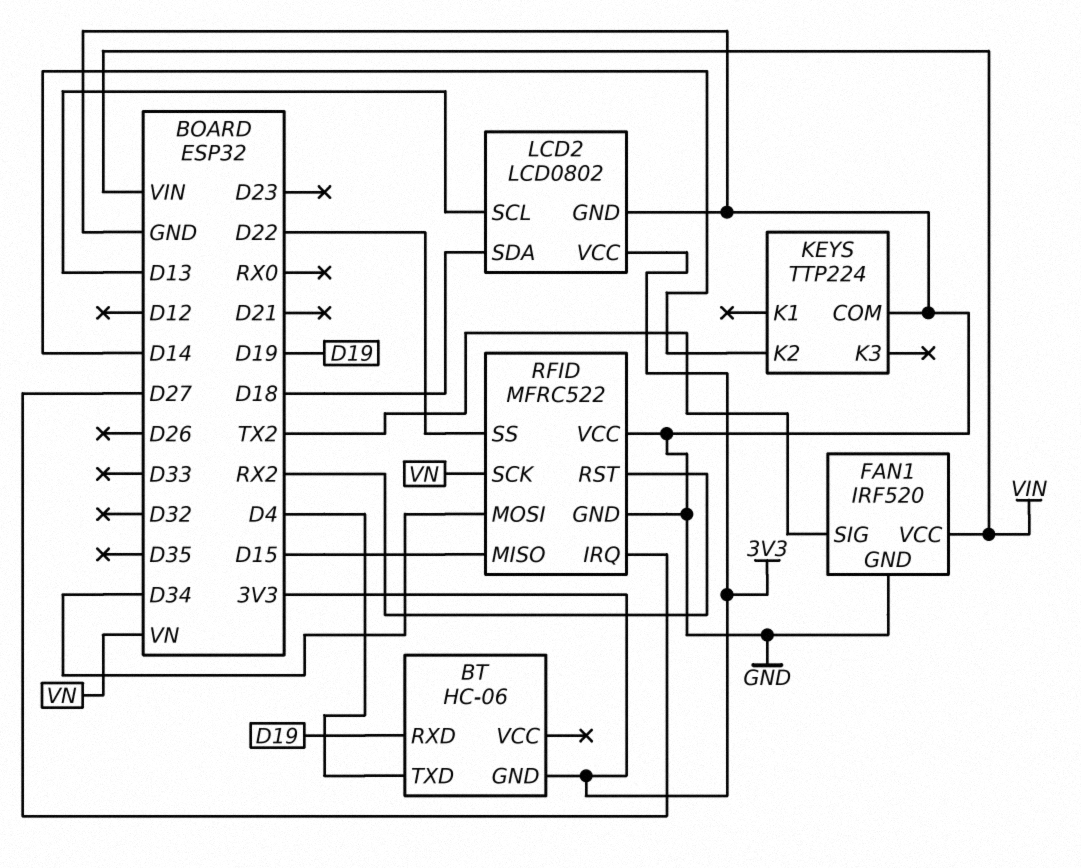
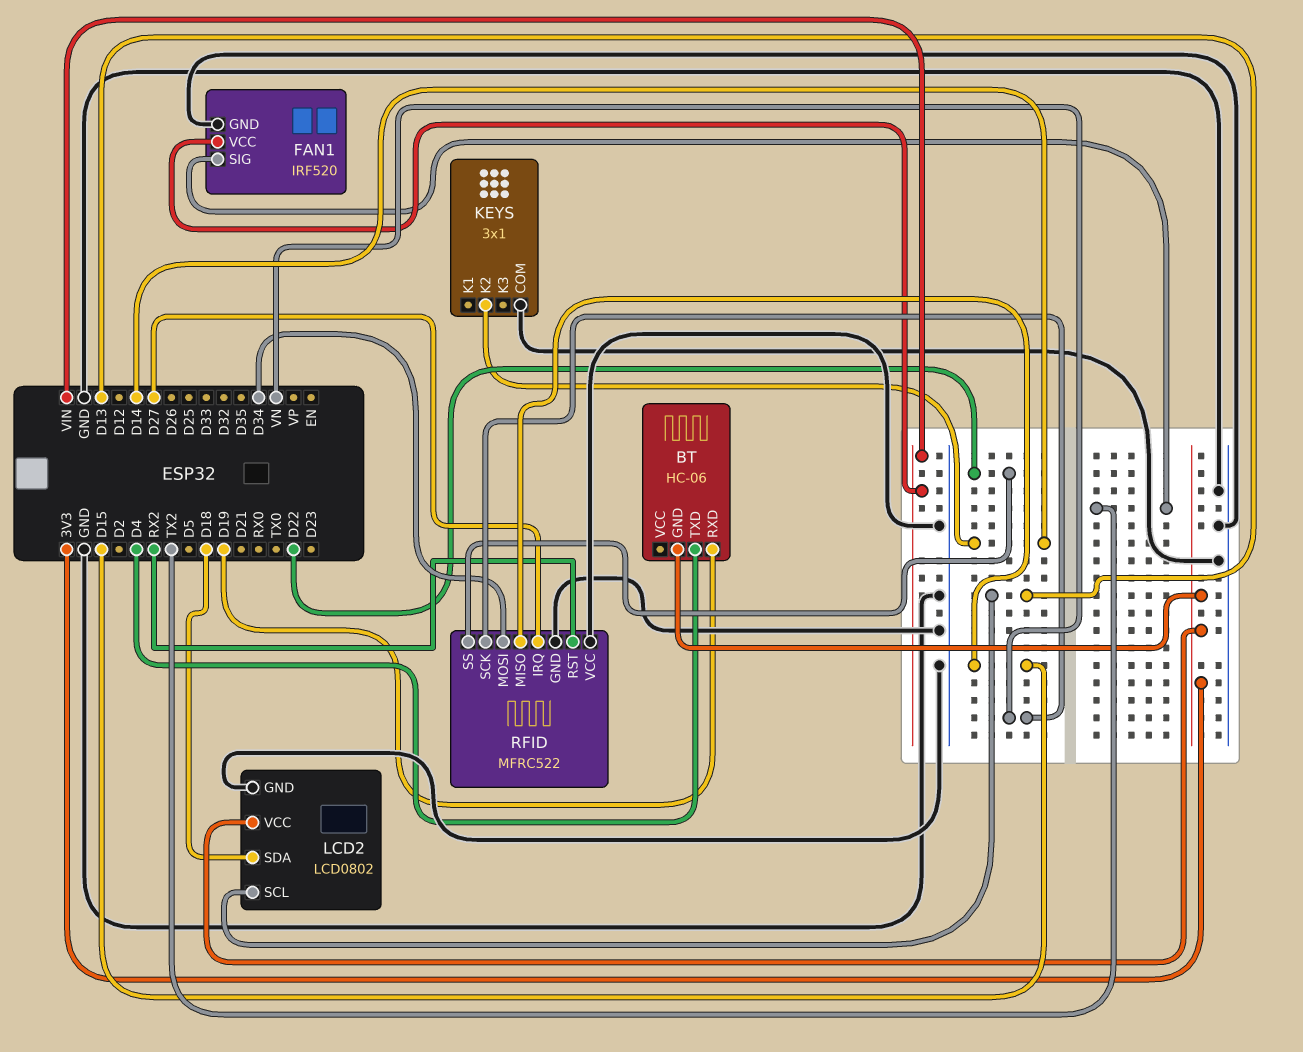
KEYS: TTP224 -> 3x1

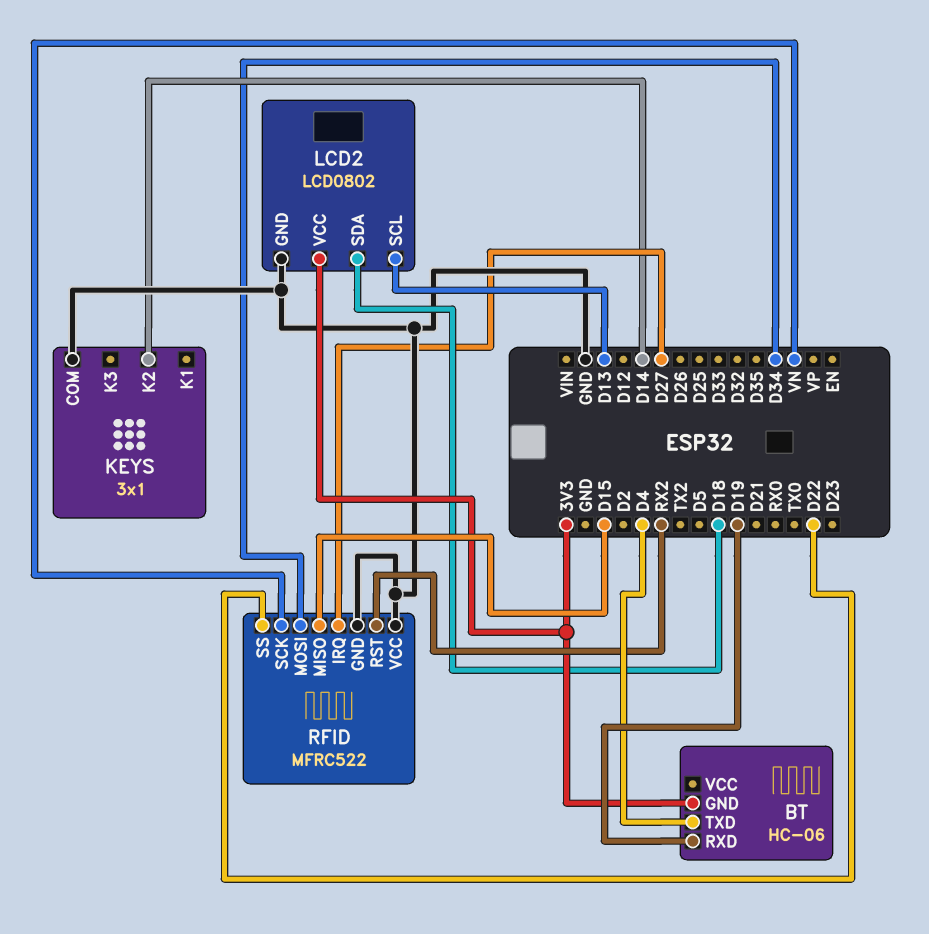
FAN1: IRF520 -> none
FAN1 pin GND: GND -> none
FAN1 pin SIG: TX2 -> none
FAN1 pin VCC: VIN -> none

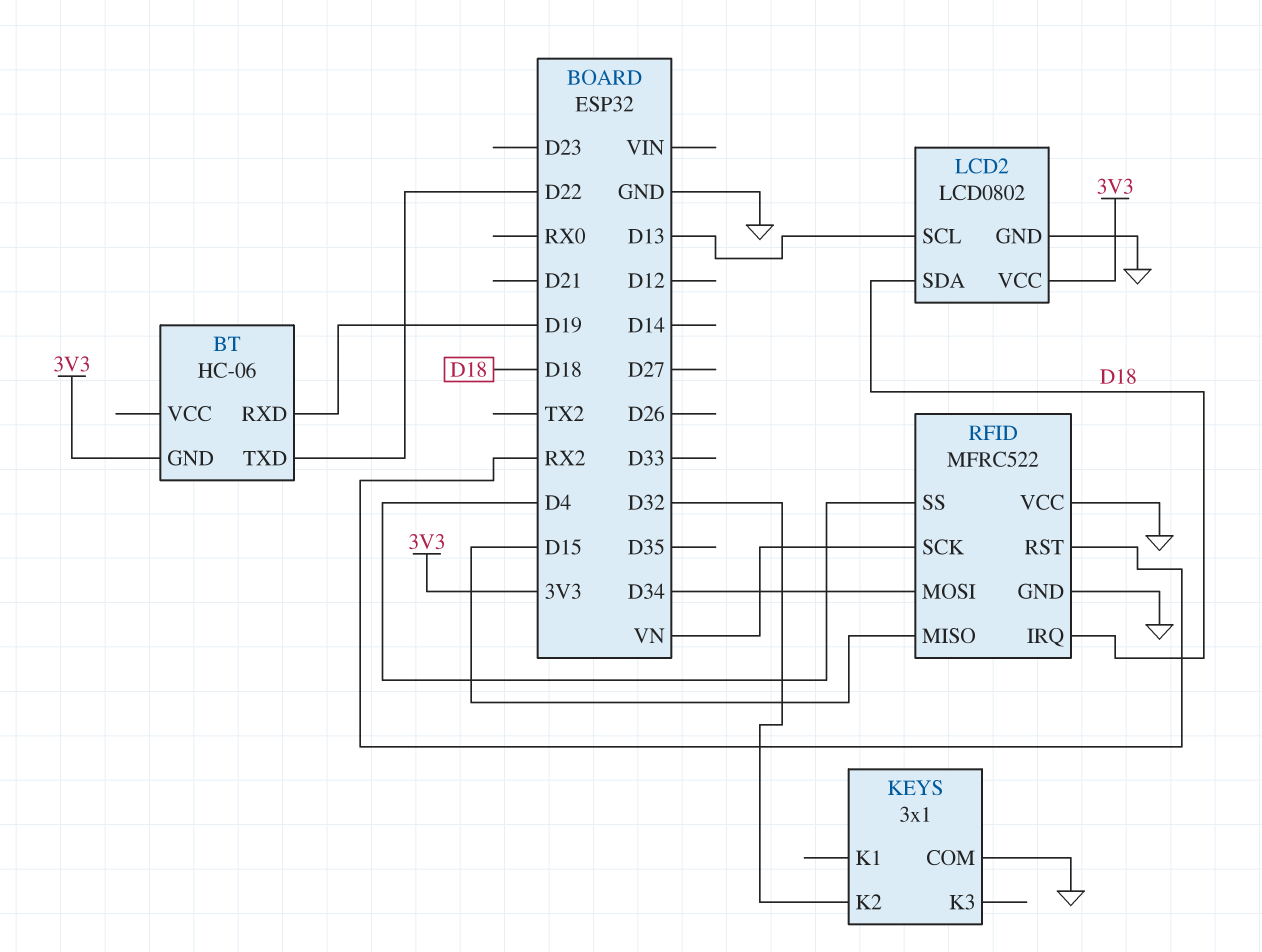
BT pin TXD: D4 -> D22
KEYS pin K2: D14 -> D32
RFID pin IRQ: D27 -> D18
RFID pin SS: D22 -> D4

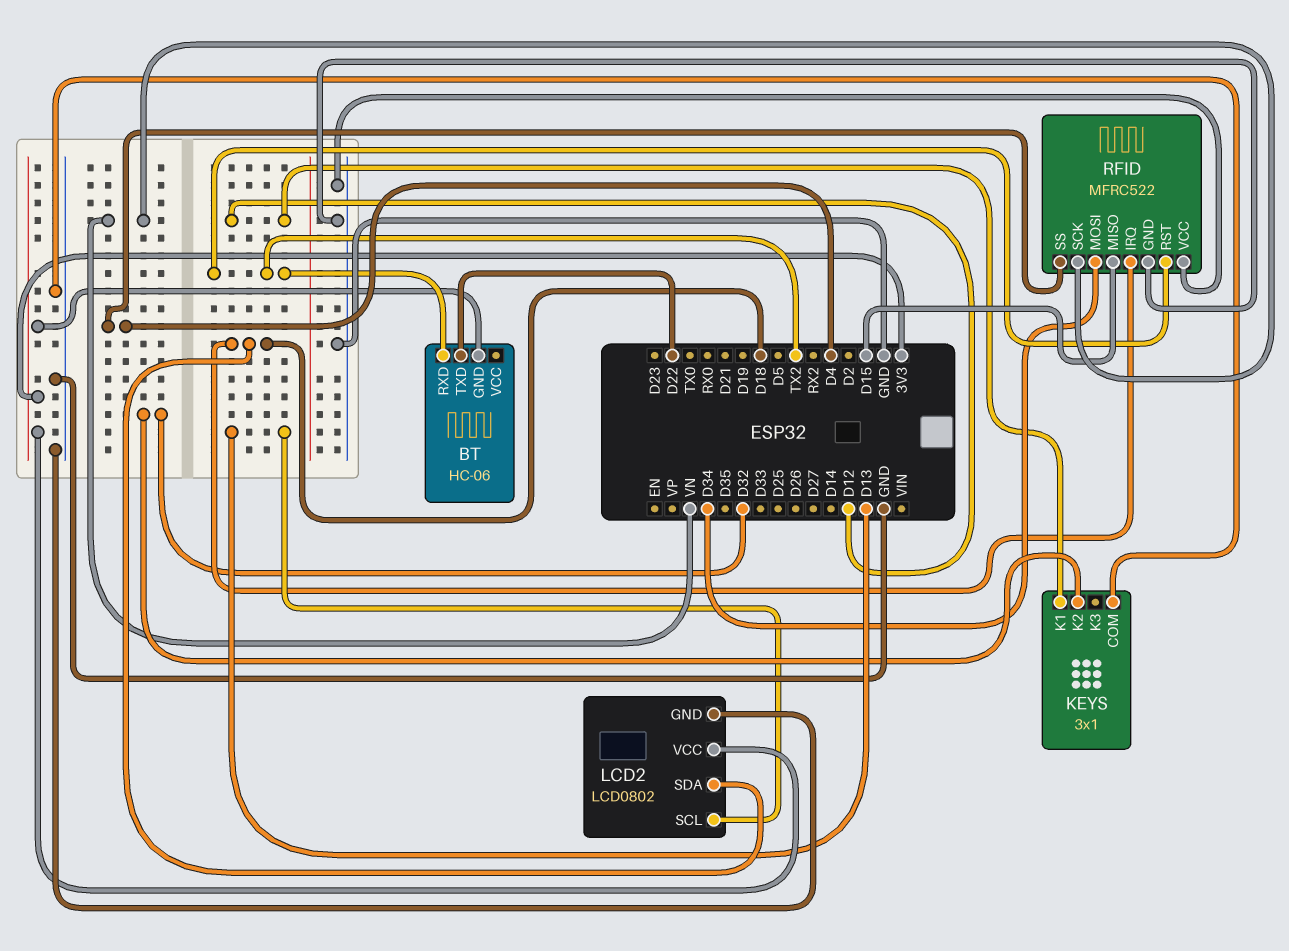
BT pin RXD: D19 -> TX2
KEYS pin K1: none -> D12
RFID pin RST: RX2 -> TX2

